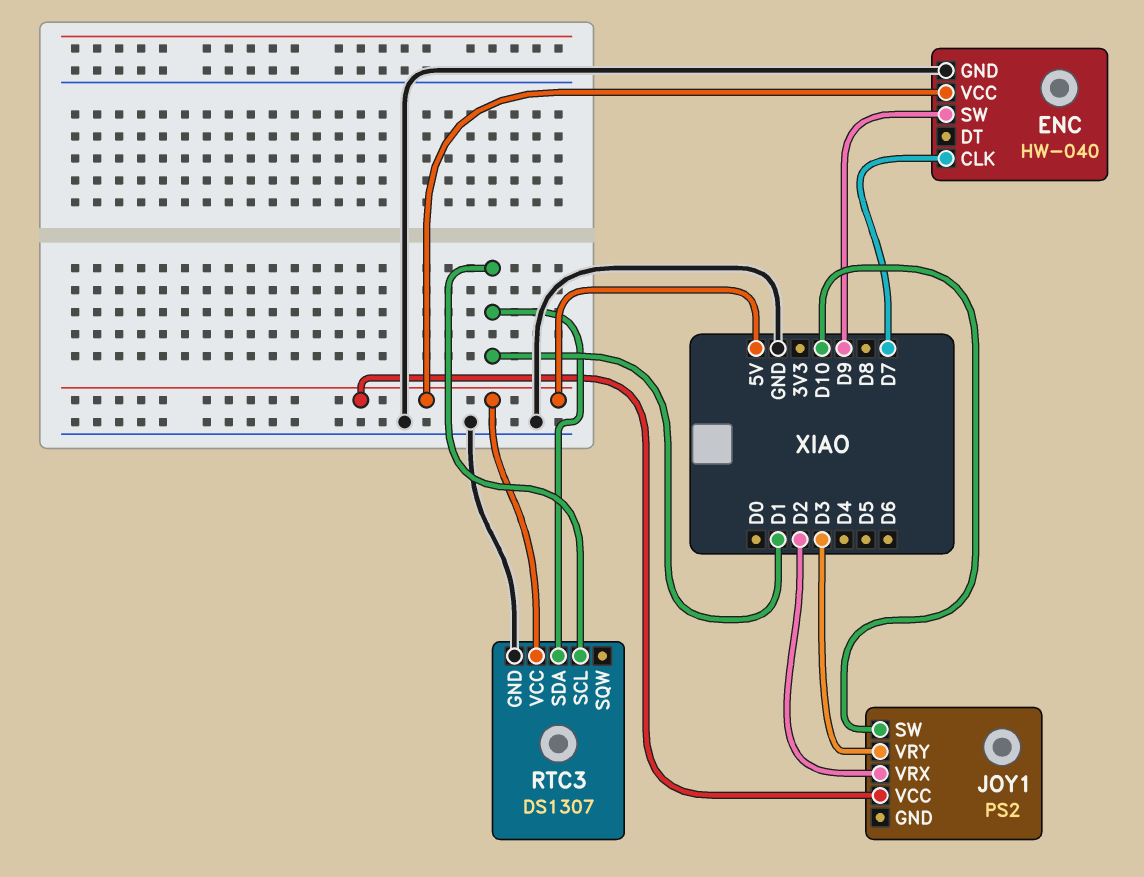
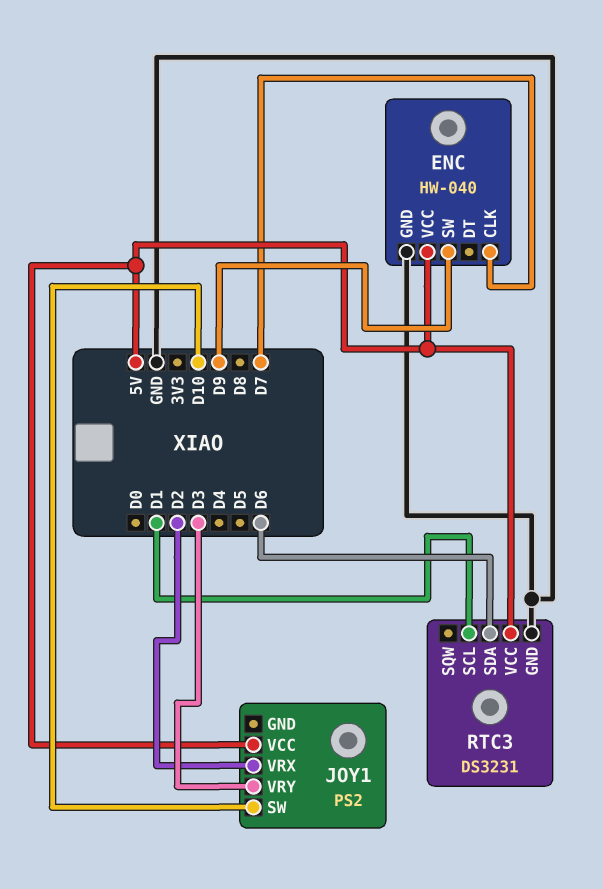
RTC3: DS1307 -> DS3231
RTC3 pin SDA: D1 -> D6

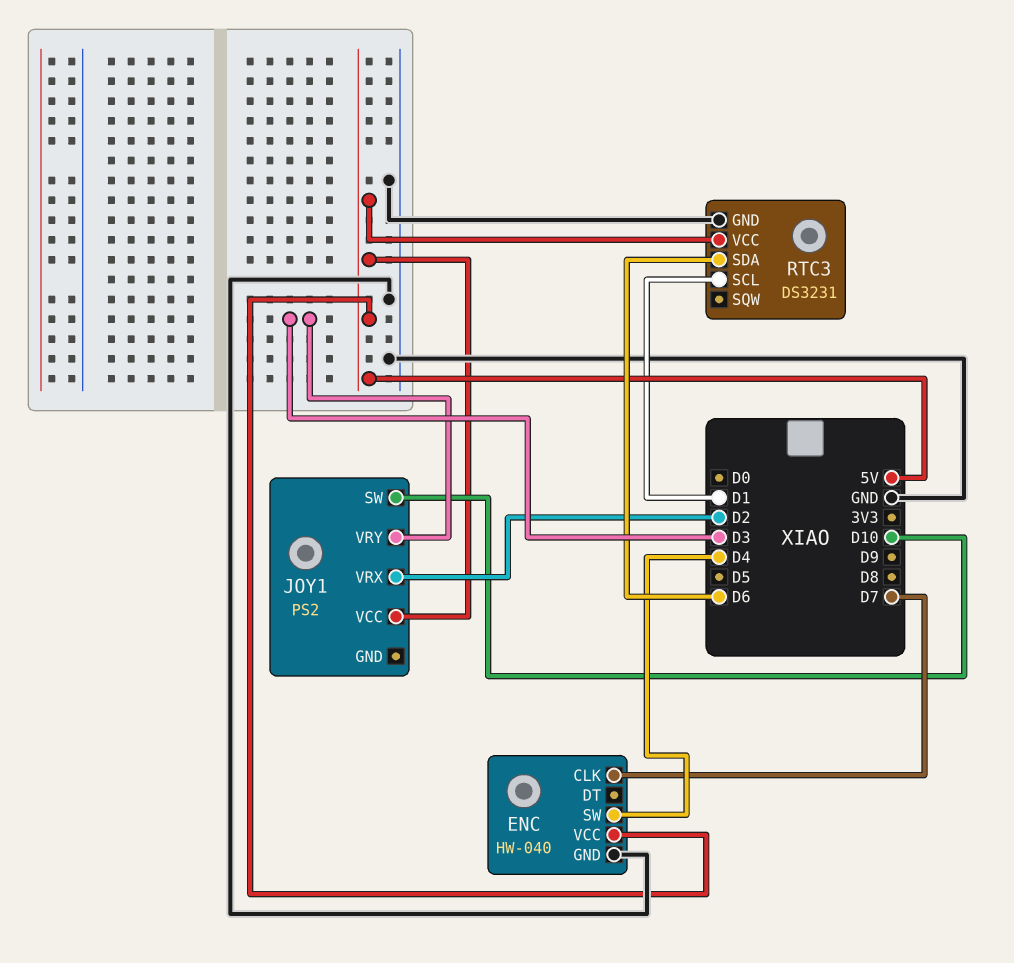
ENC pin SW: D9 -> D4

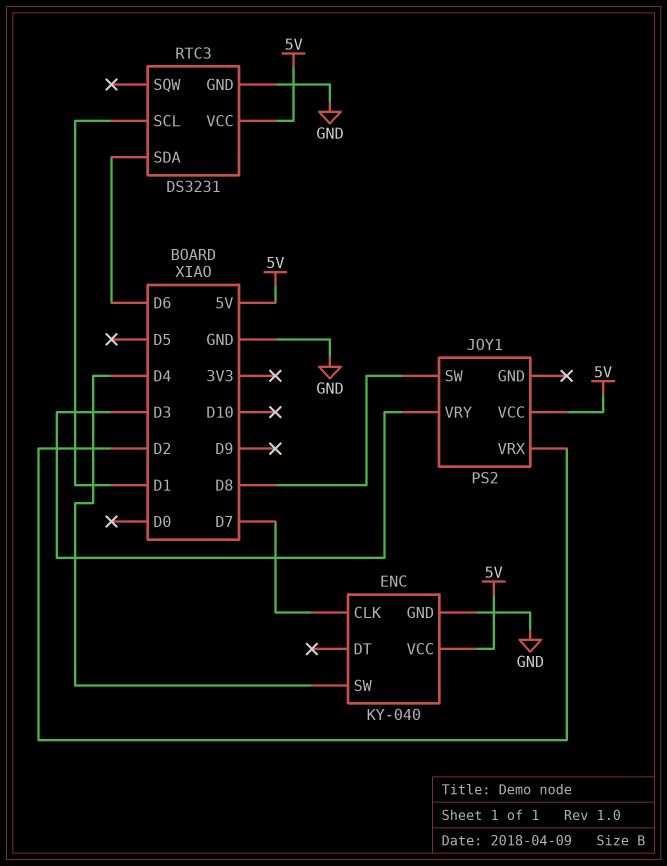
ENC: HW-040 -> KY-040
JOY1 pin SW: D10 -> D8

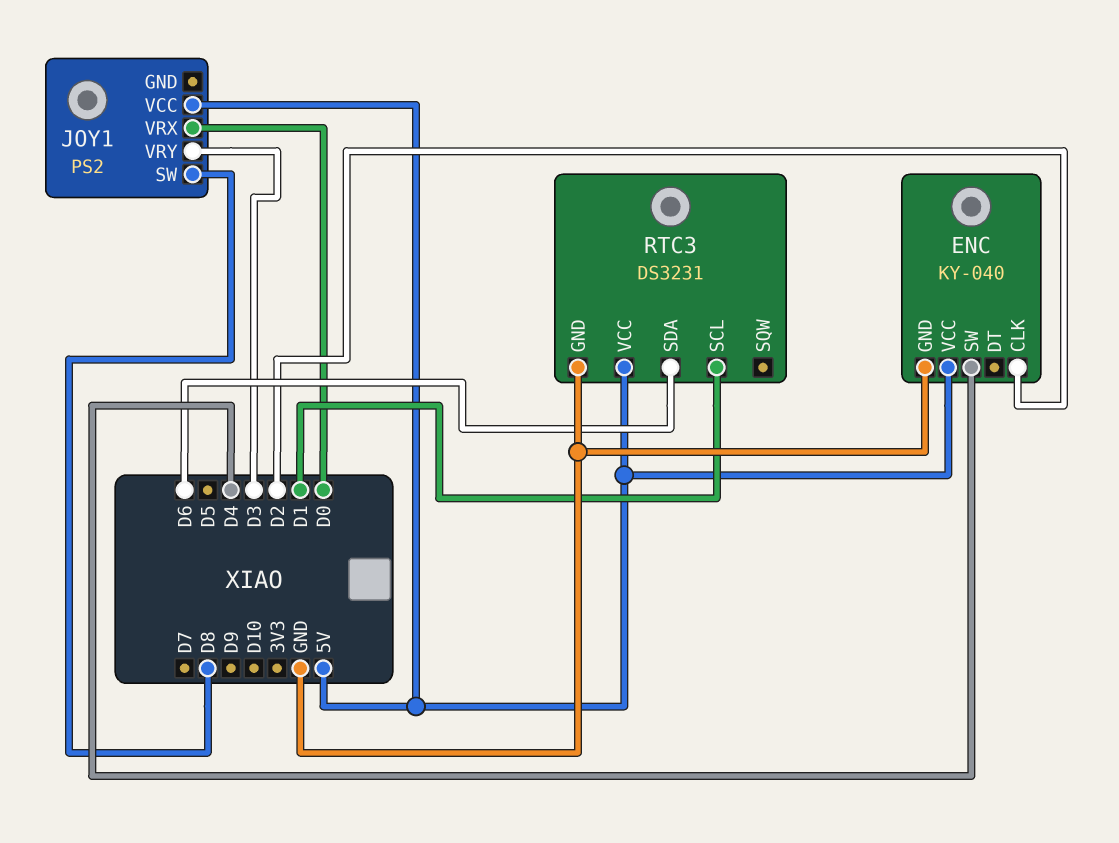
ENC pin CLK: D7 -> D2
JOY1 pin VRX: D2 -> D0

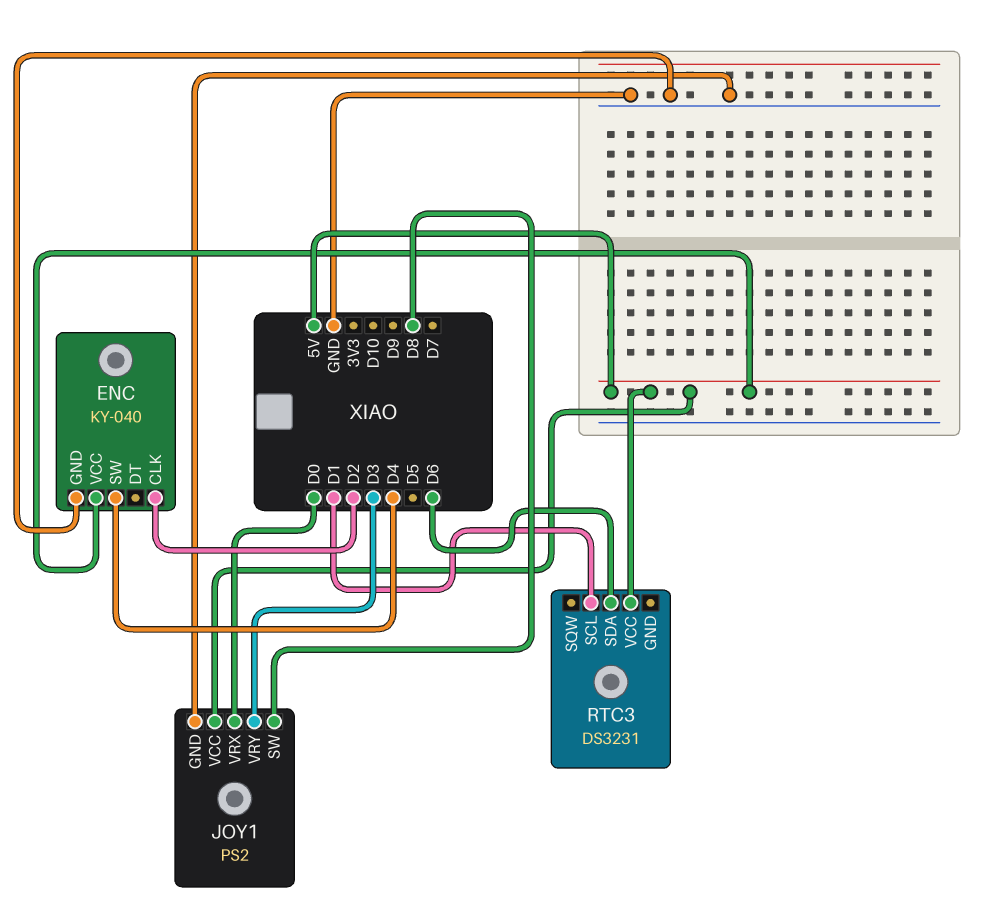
JOY1 pin GND: none -> GND
RTC3 pin GND: GND -> none

